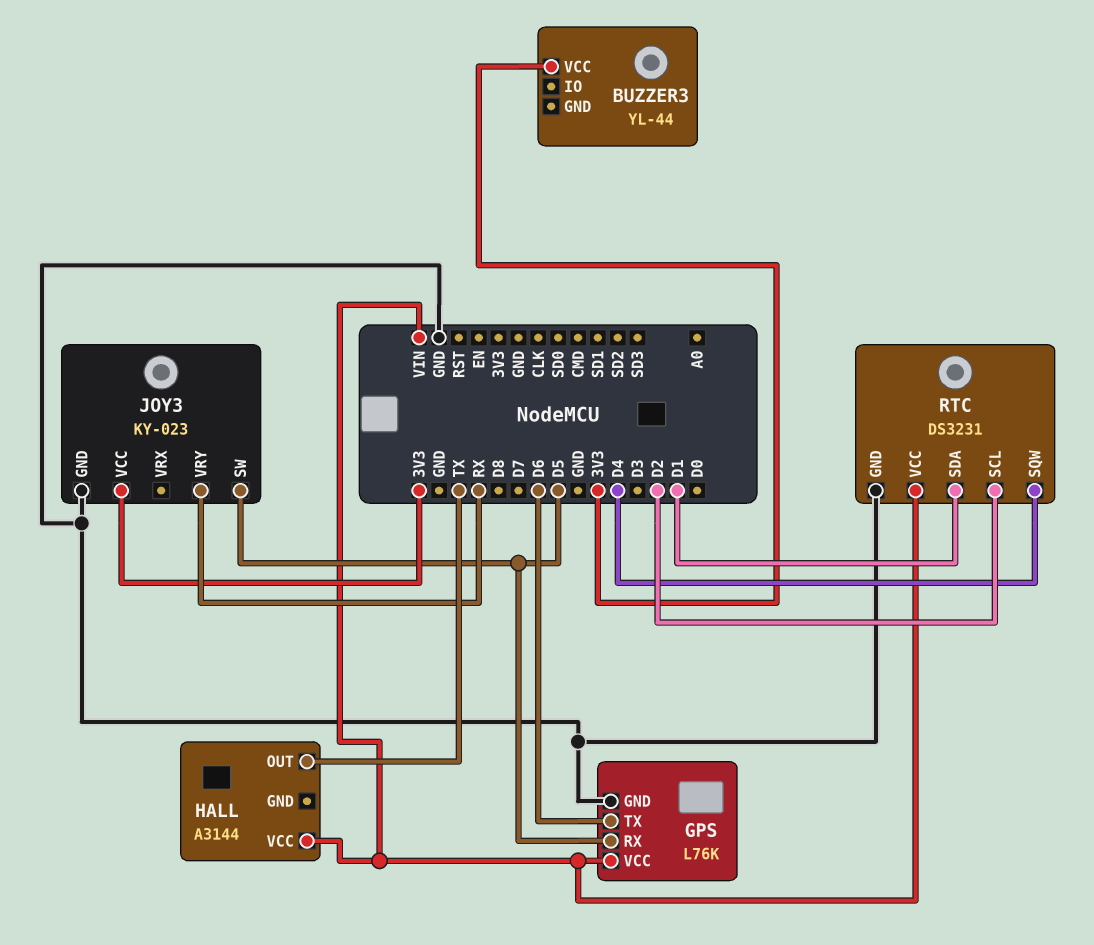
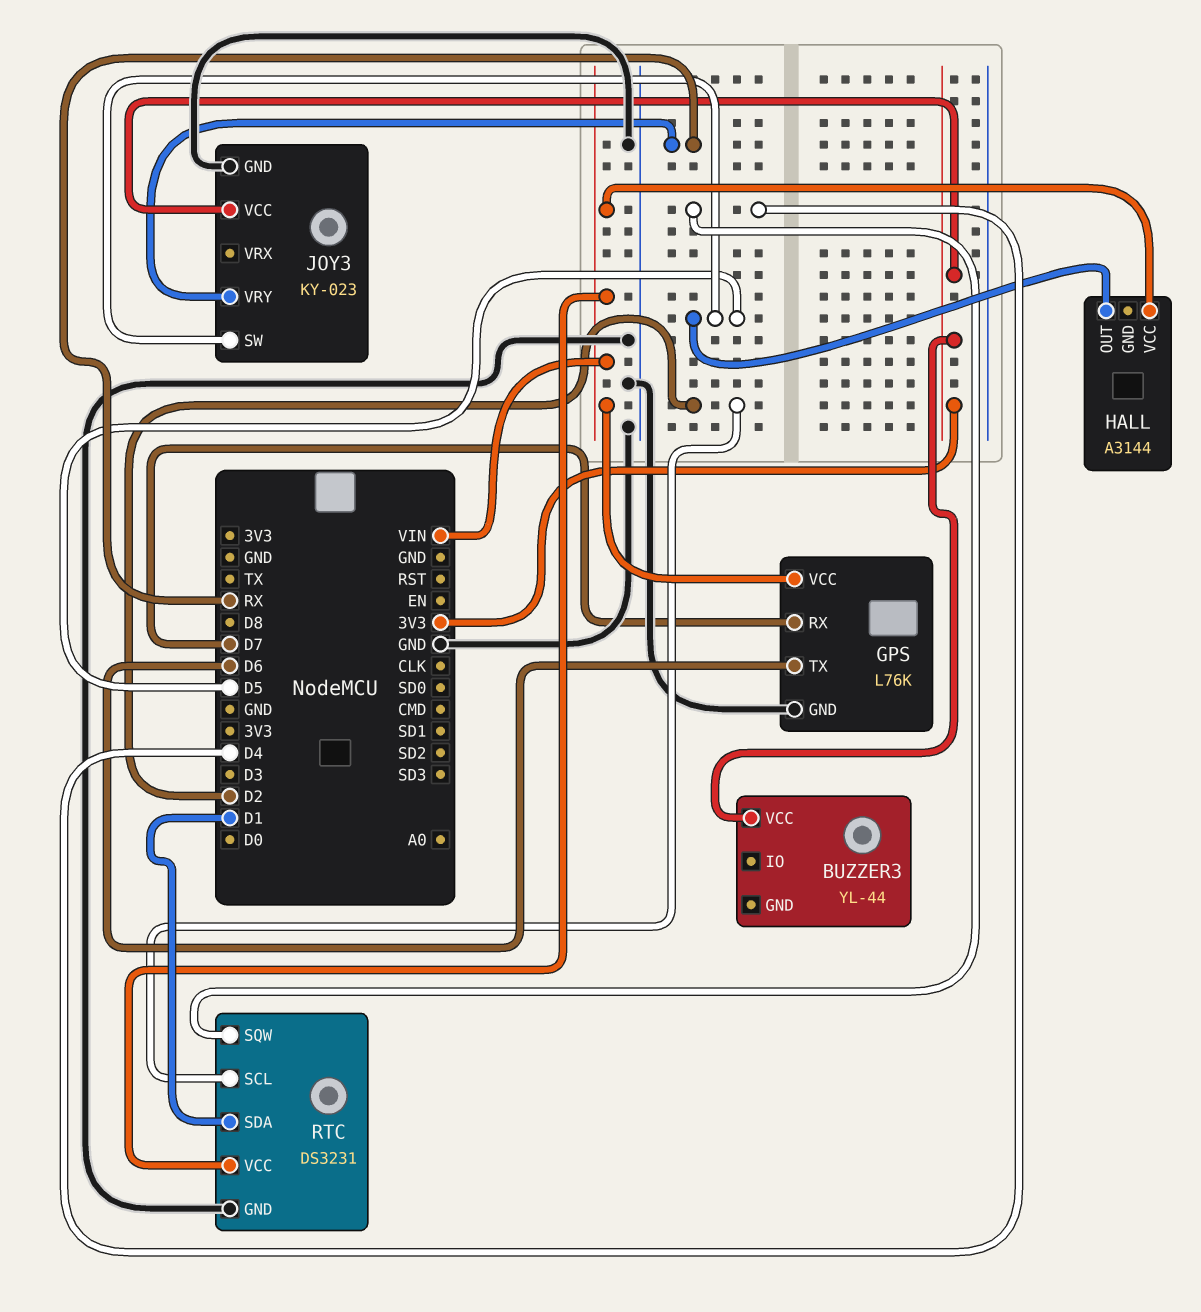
GPS pin RX: D5 -> D7
HALL pin OUT: TX -> D5

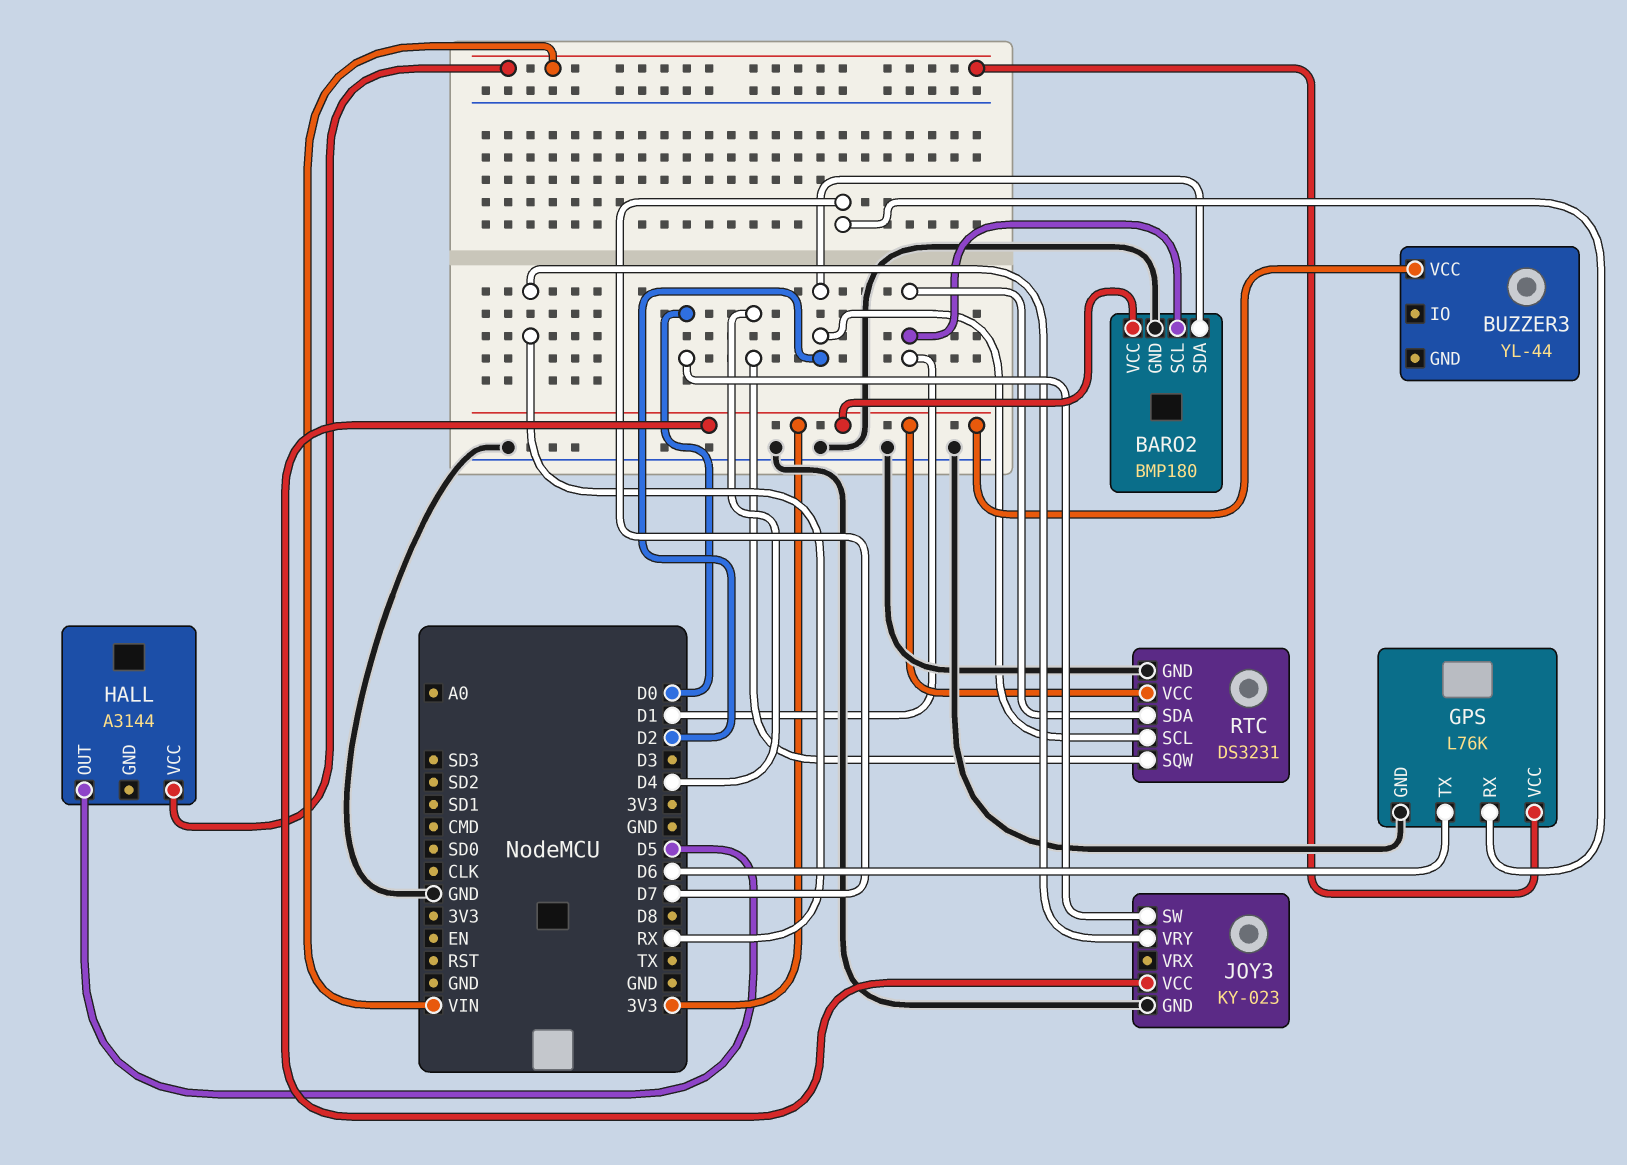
BARO2: none -> BMP180
BARO2 pin GND: none -> GND
BARO2 pin SCL: none -> D1
BARO2 pin SDA: none -> D2
BARO2 pin VCC: none -> 3V3
JOY3 pin SW: D5 -> D0
RTC pin VCC: VIN -> 3V3

